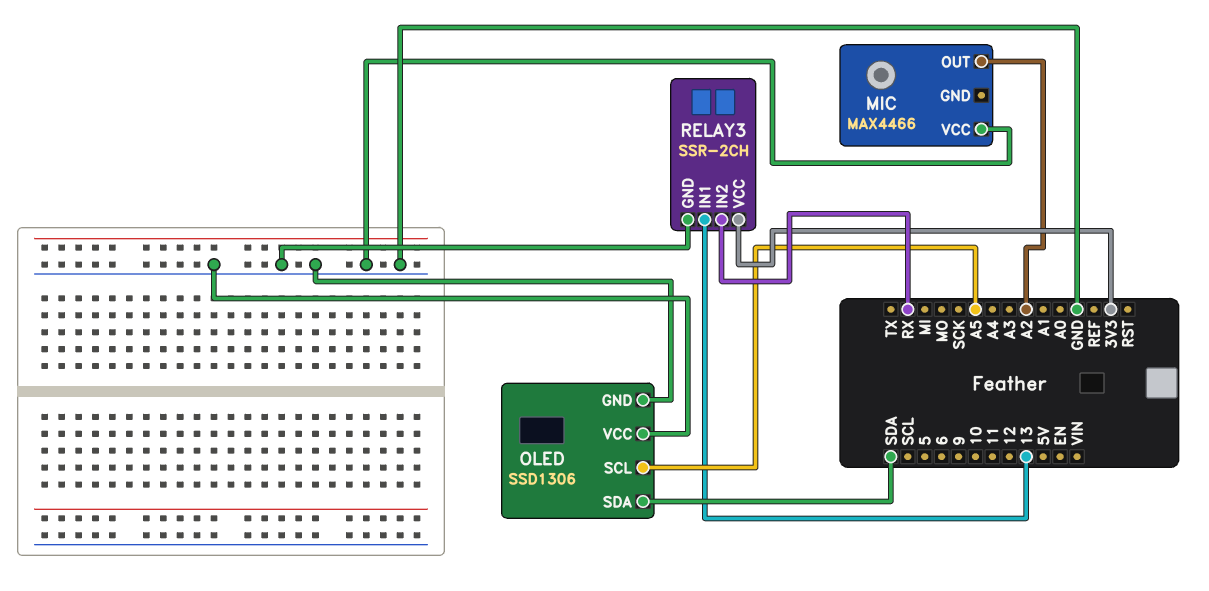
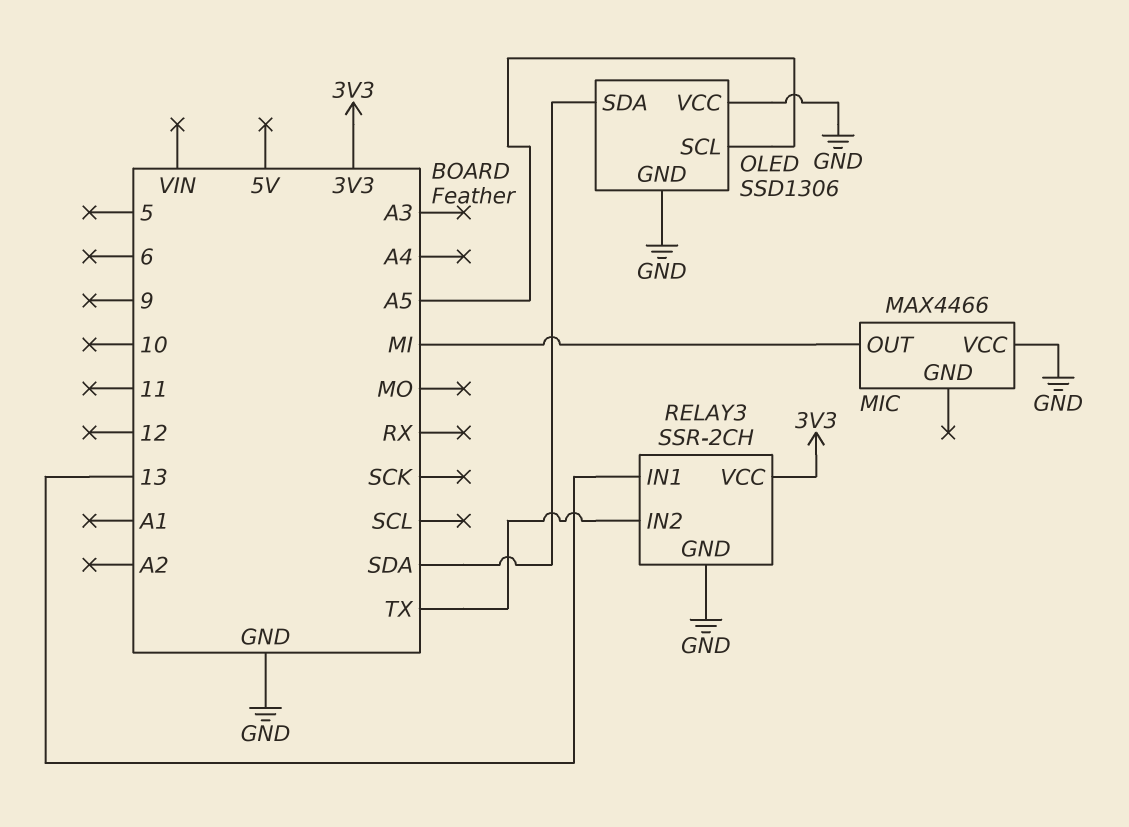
MIC pin OUT: A2 -> MI
RELAY3 pin IN2: RX -> TX

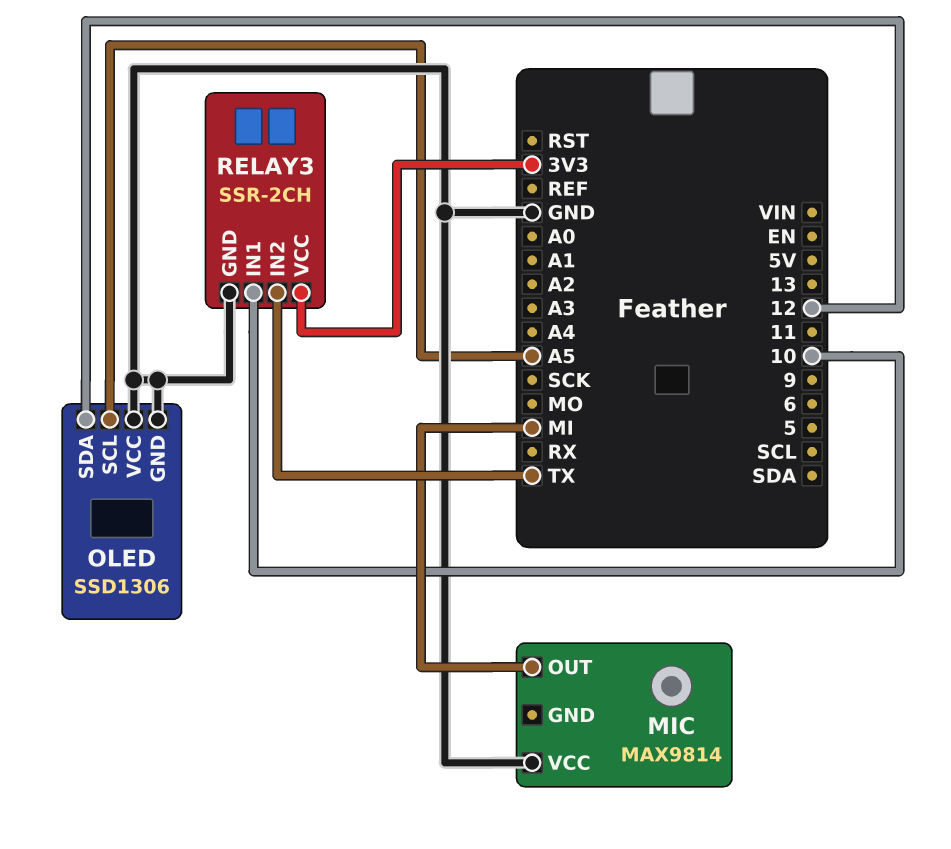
MIC: MAX4466 -> MAX9814
OLED pin SDA: SDA -> 12
RELAY3 pin IN1: 13 -> 10

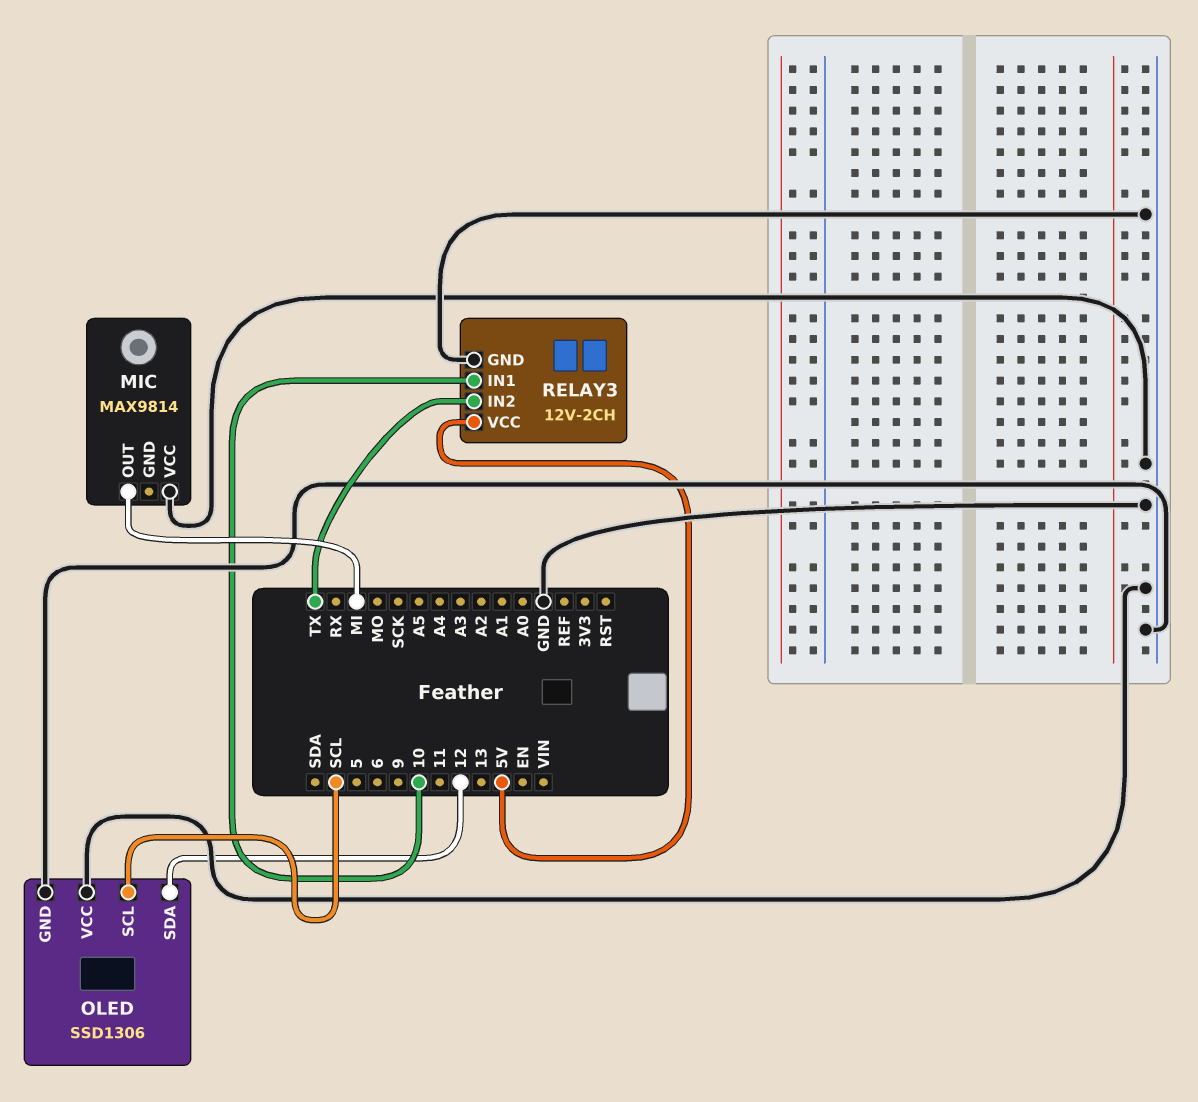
OLED pin SCL: A5 -> SCL
RELAY3: SSR-2CH -> 12V-2CH
RELAY3 pin VCC: 3V3 -> 5V

